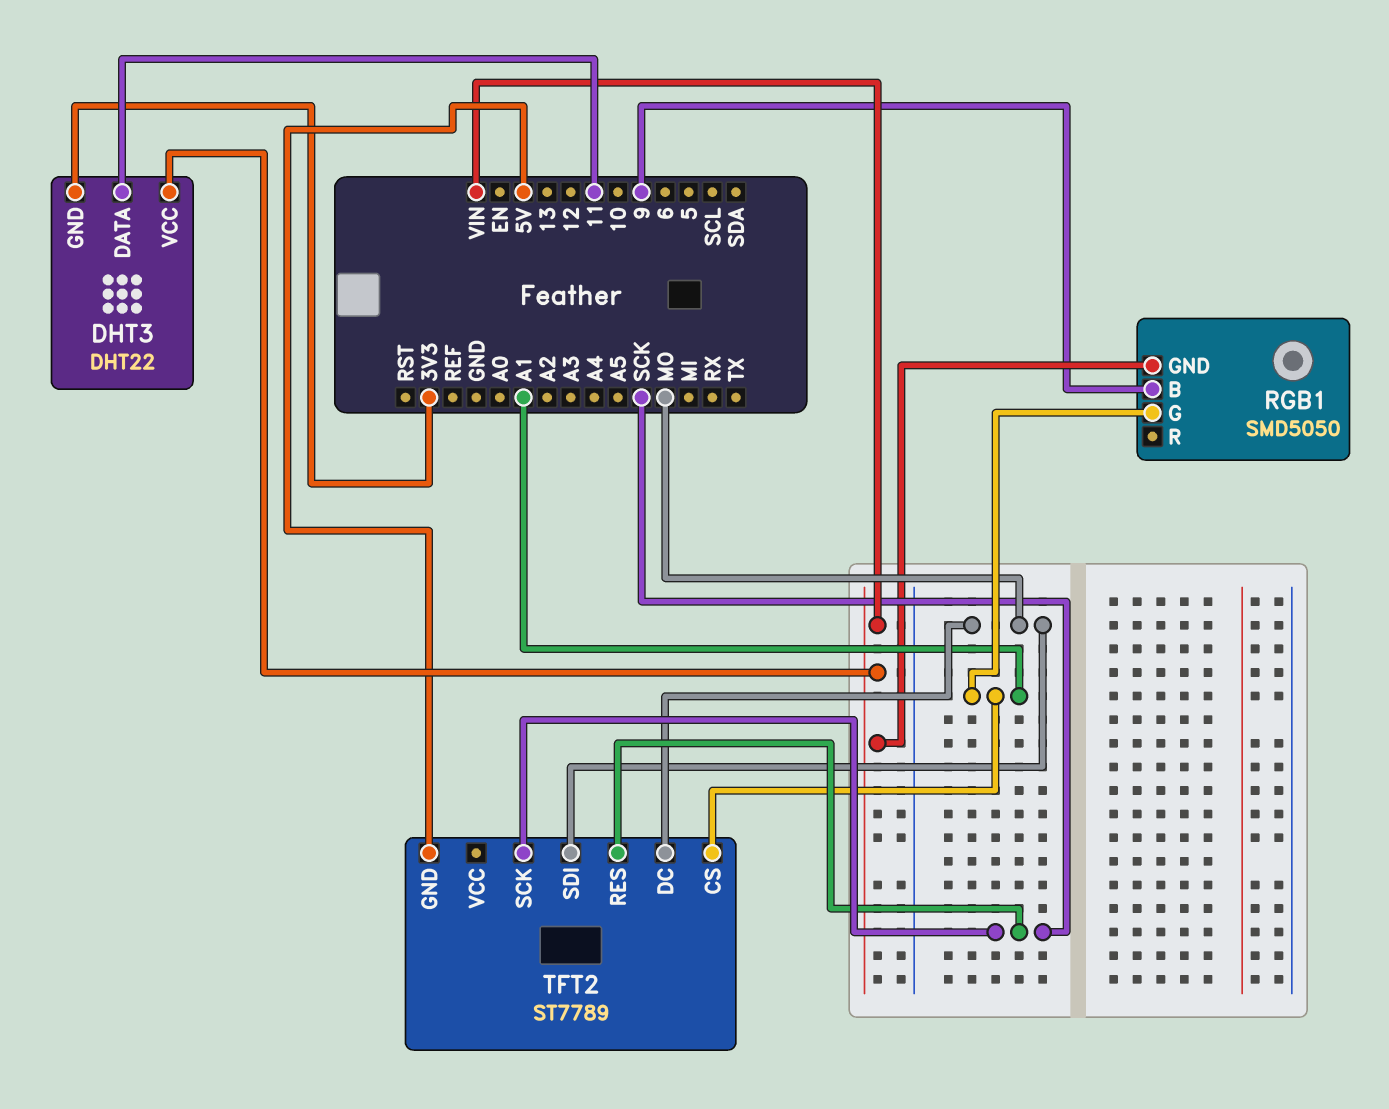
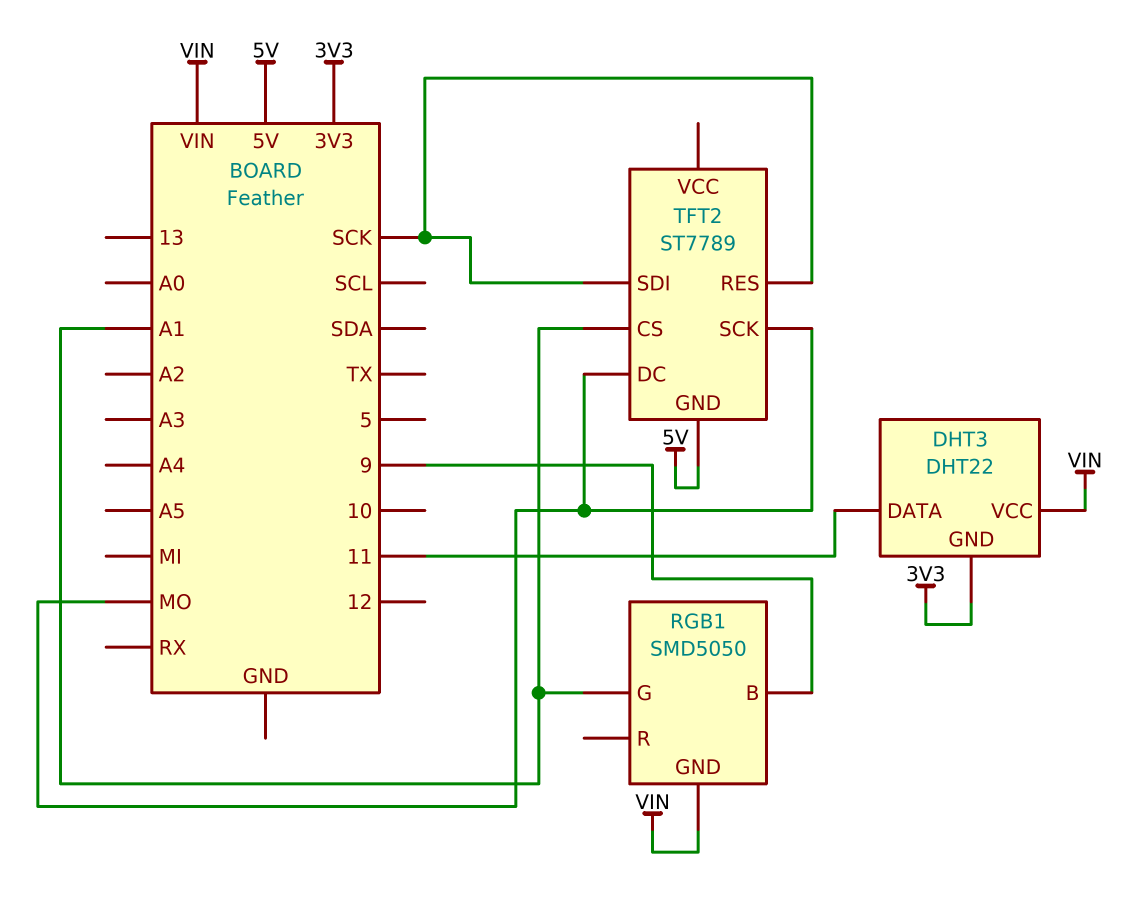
TFT2 pin SCK: SCK -> MO
TFT2 pin SDI: MO -> SCK

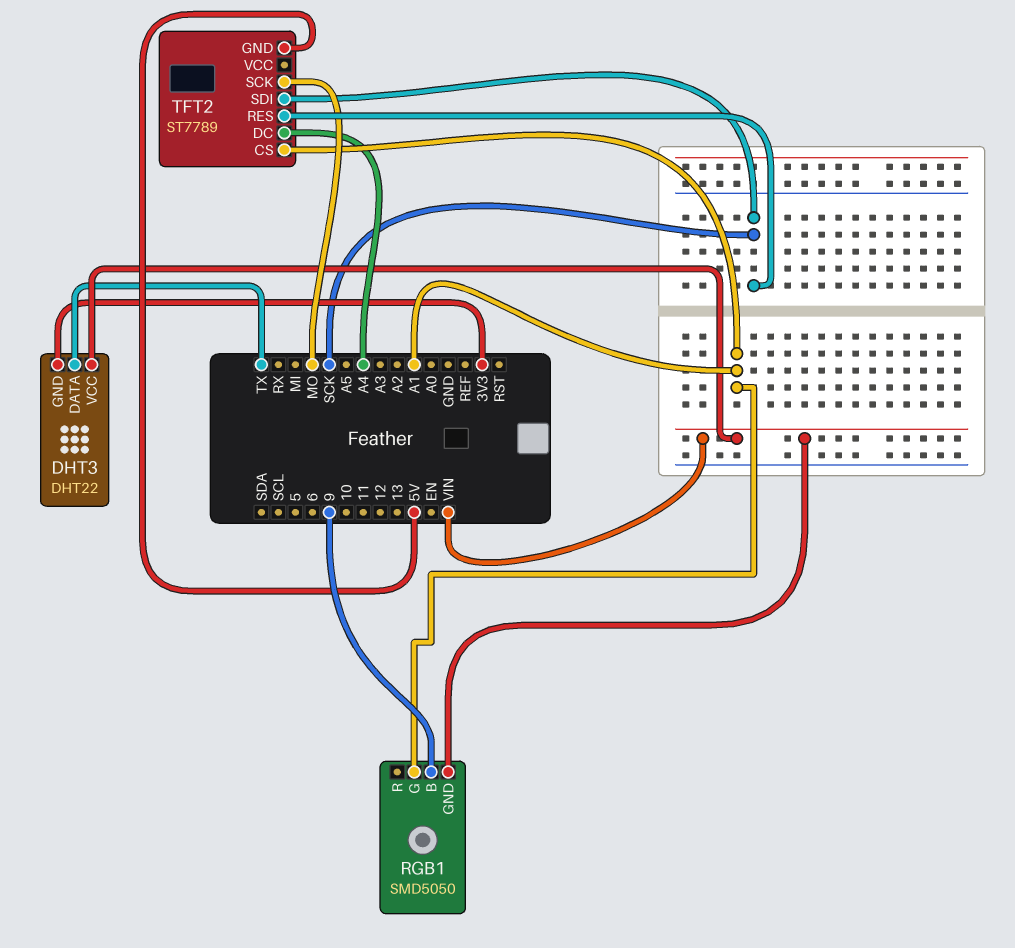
DHT3 pin DATA: 11 -> TX
TFT2 pin DC: MO -> A4

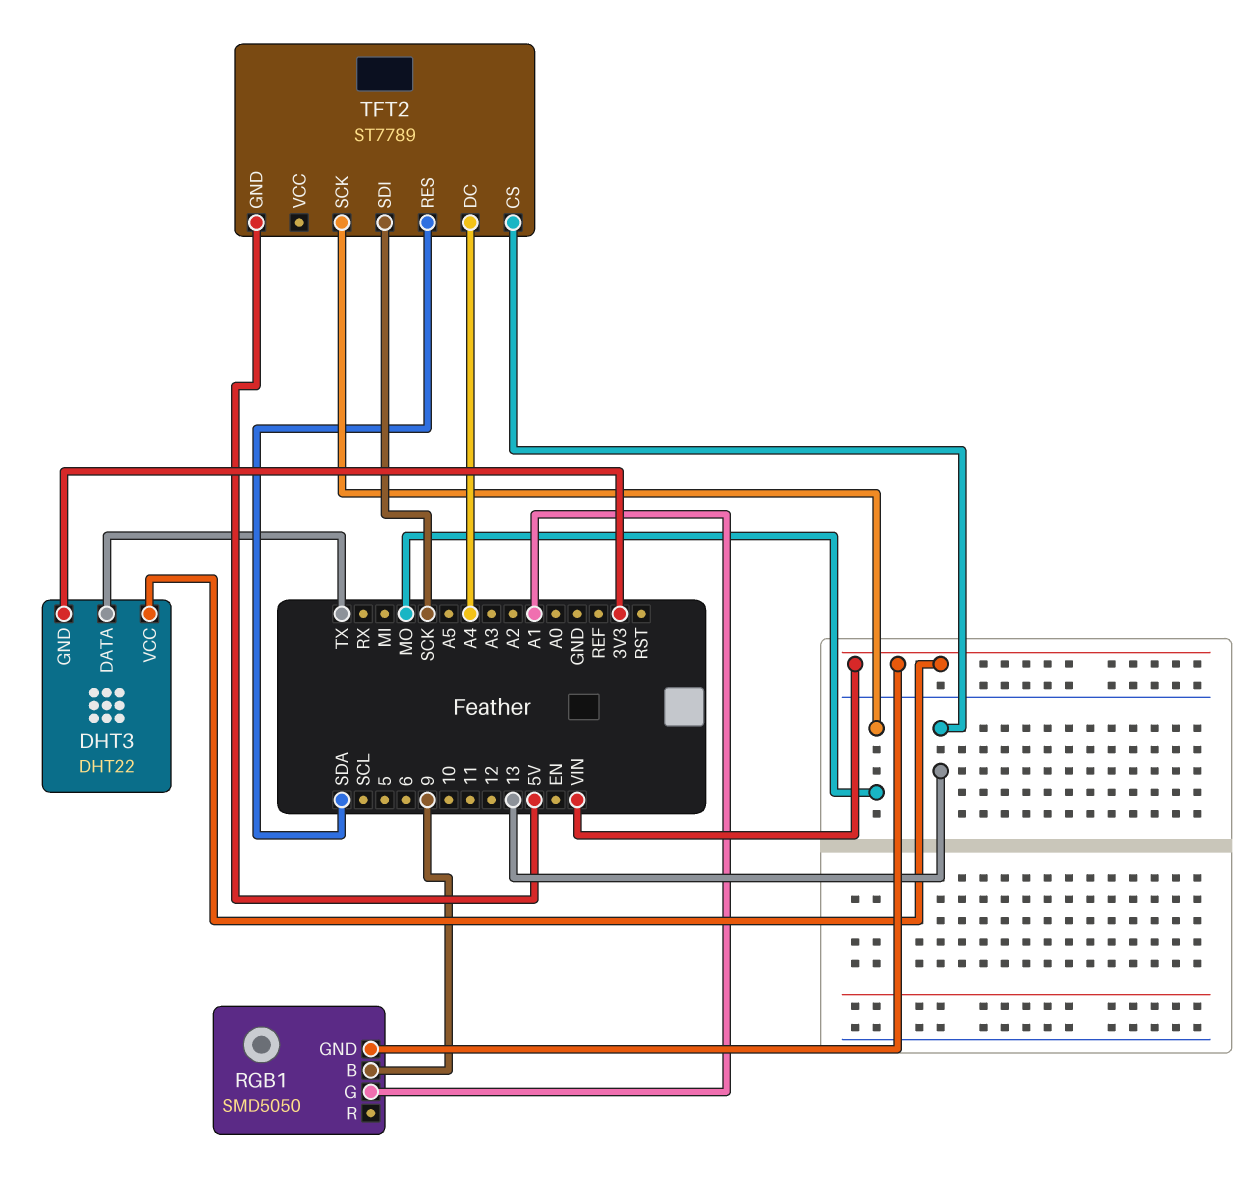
TFT2 pin CS: A1 -> 13
TFT2 pin RES: SCK -> SDA

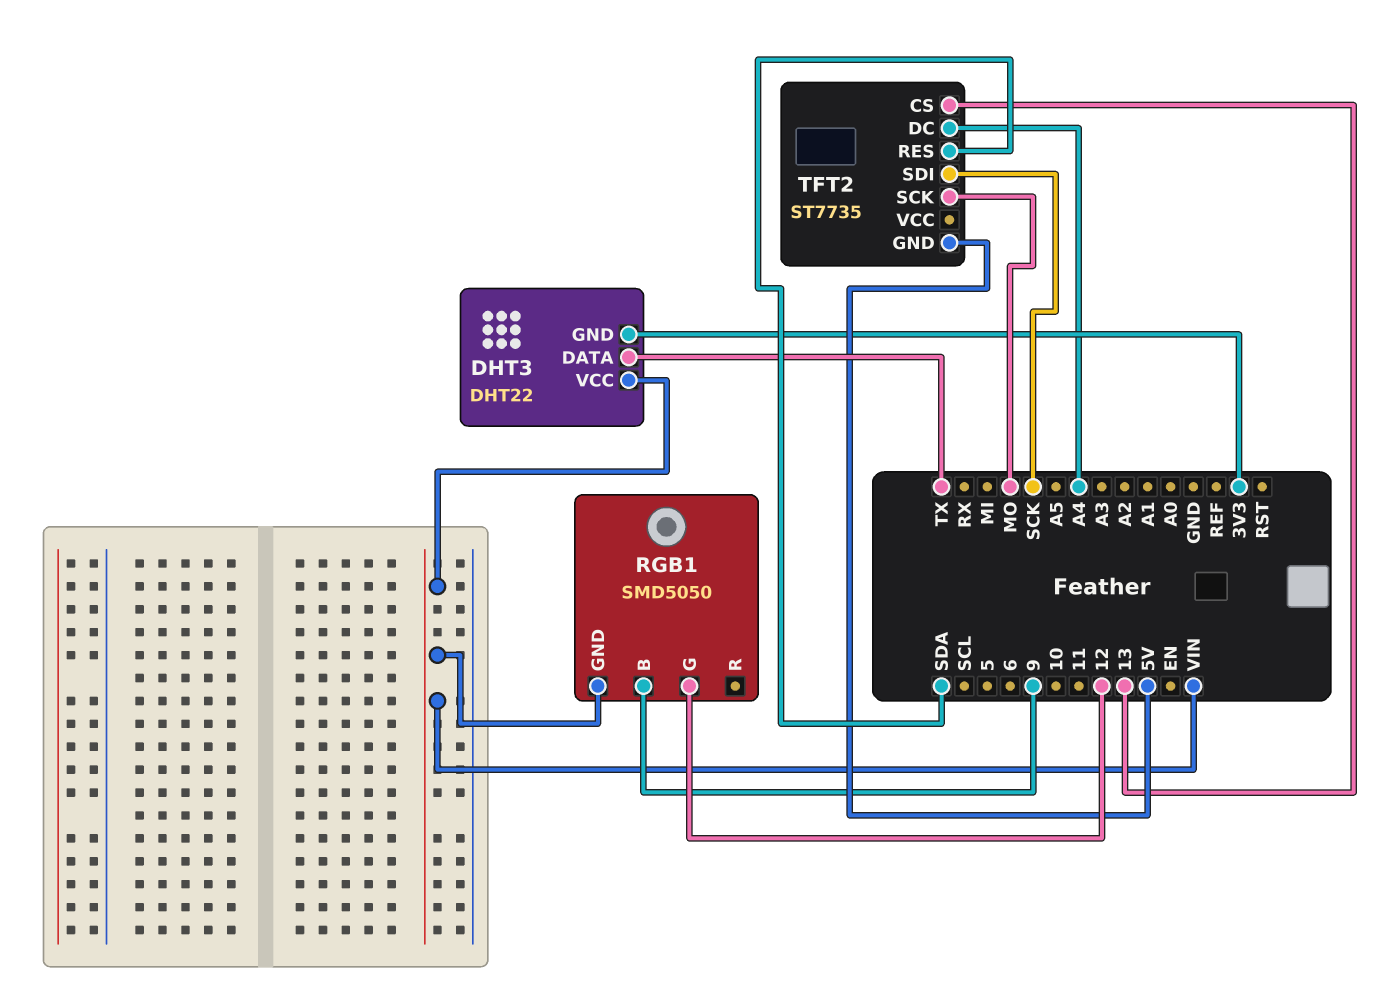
RGB1 pin G: A1 -> 12
TFT2: ST7789 -> ST7735

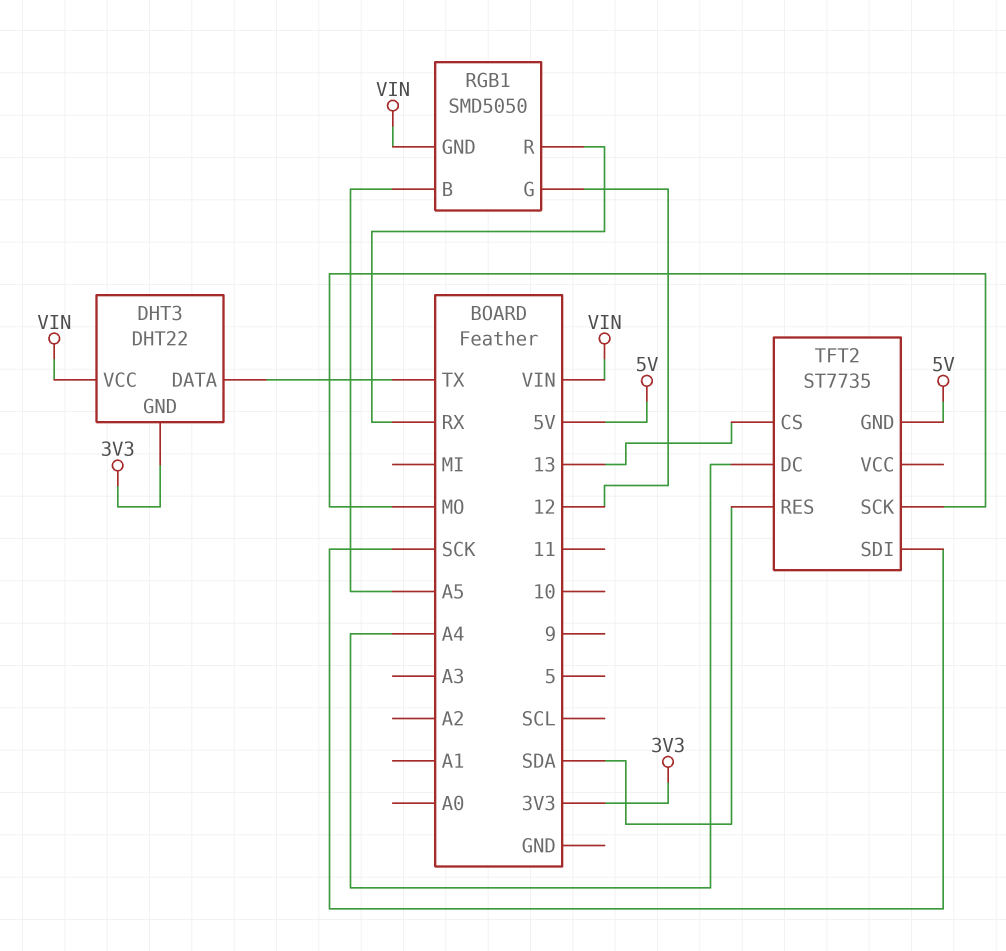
RGB1 pin B: 9 -> A5
RGB1 pin R: none -> RX

